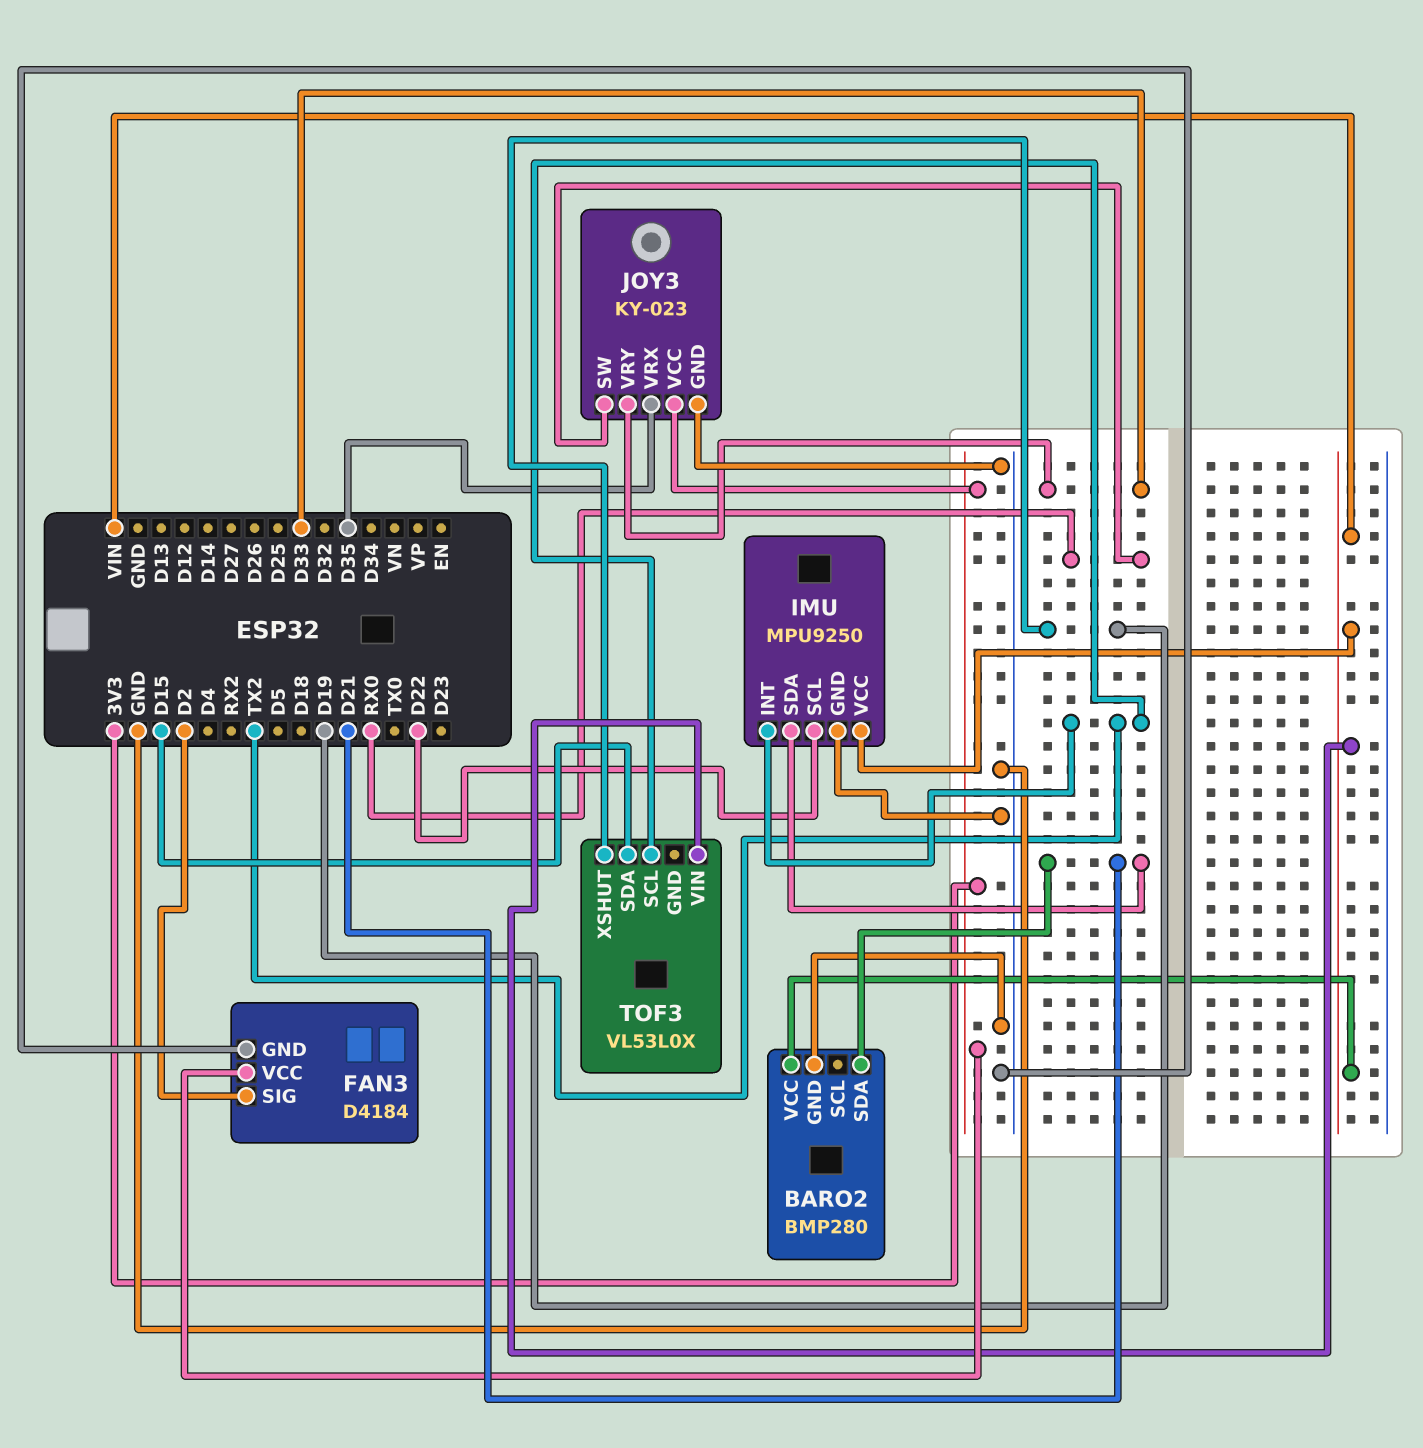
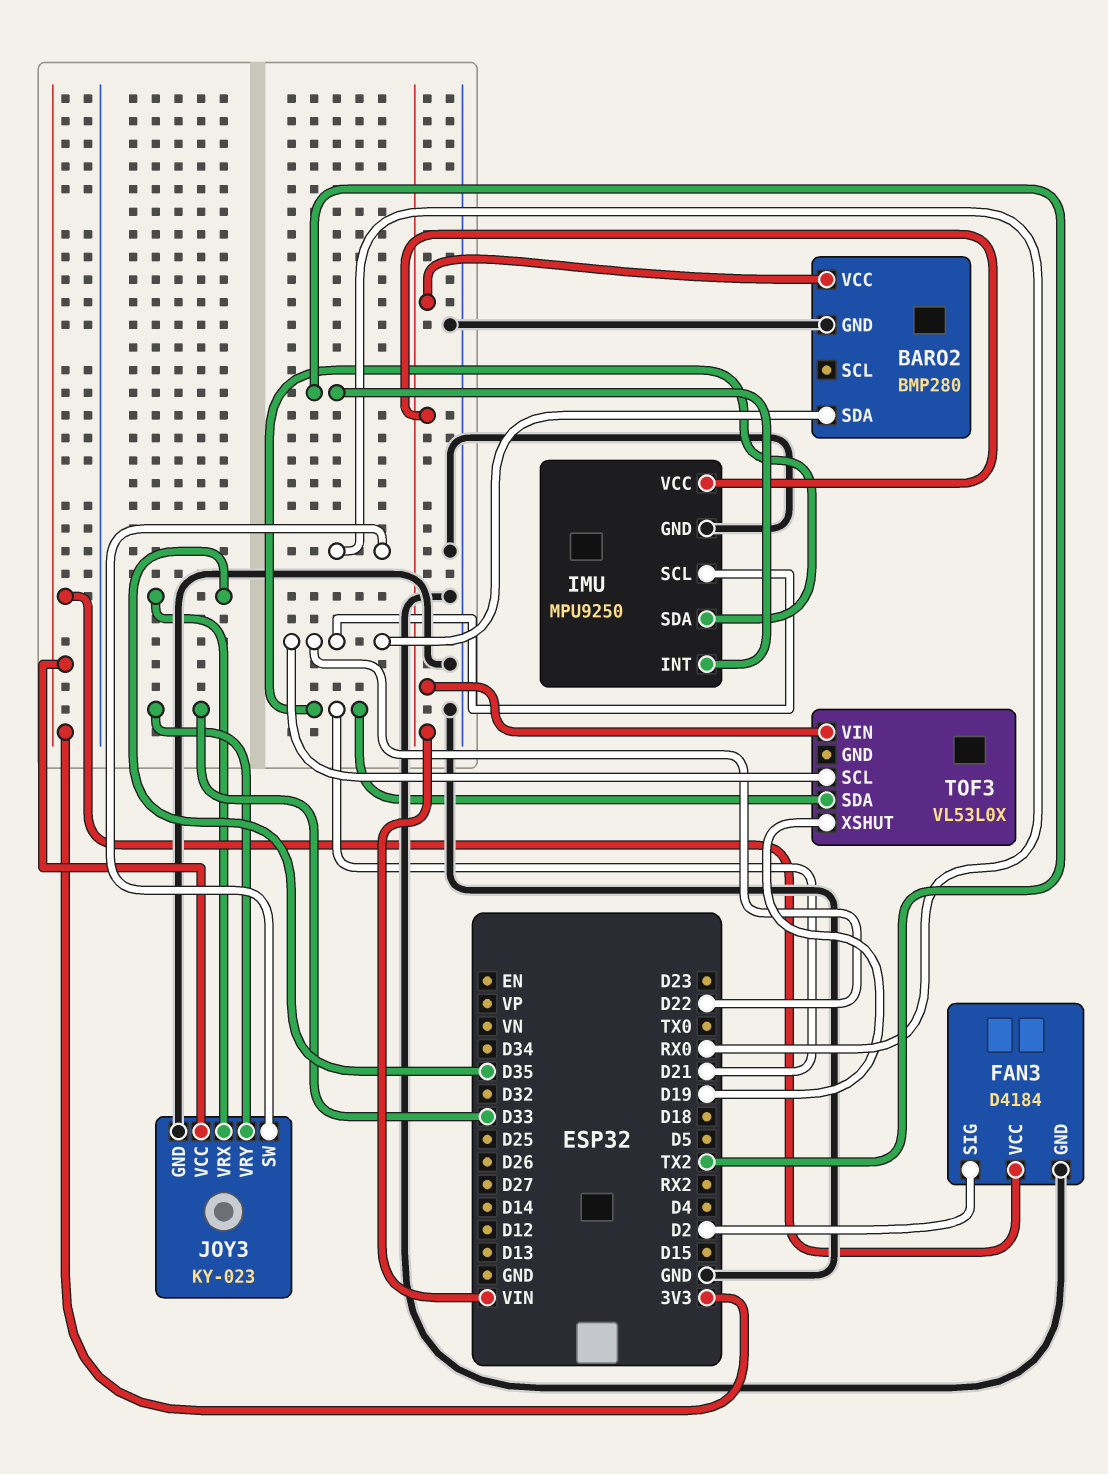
BARO2 pin SDA: D21 -> D22
TOF3 pin SCL: TX2 -> D22
TOF3 pin SDA: D15 -> D21

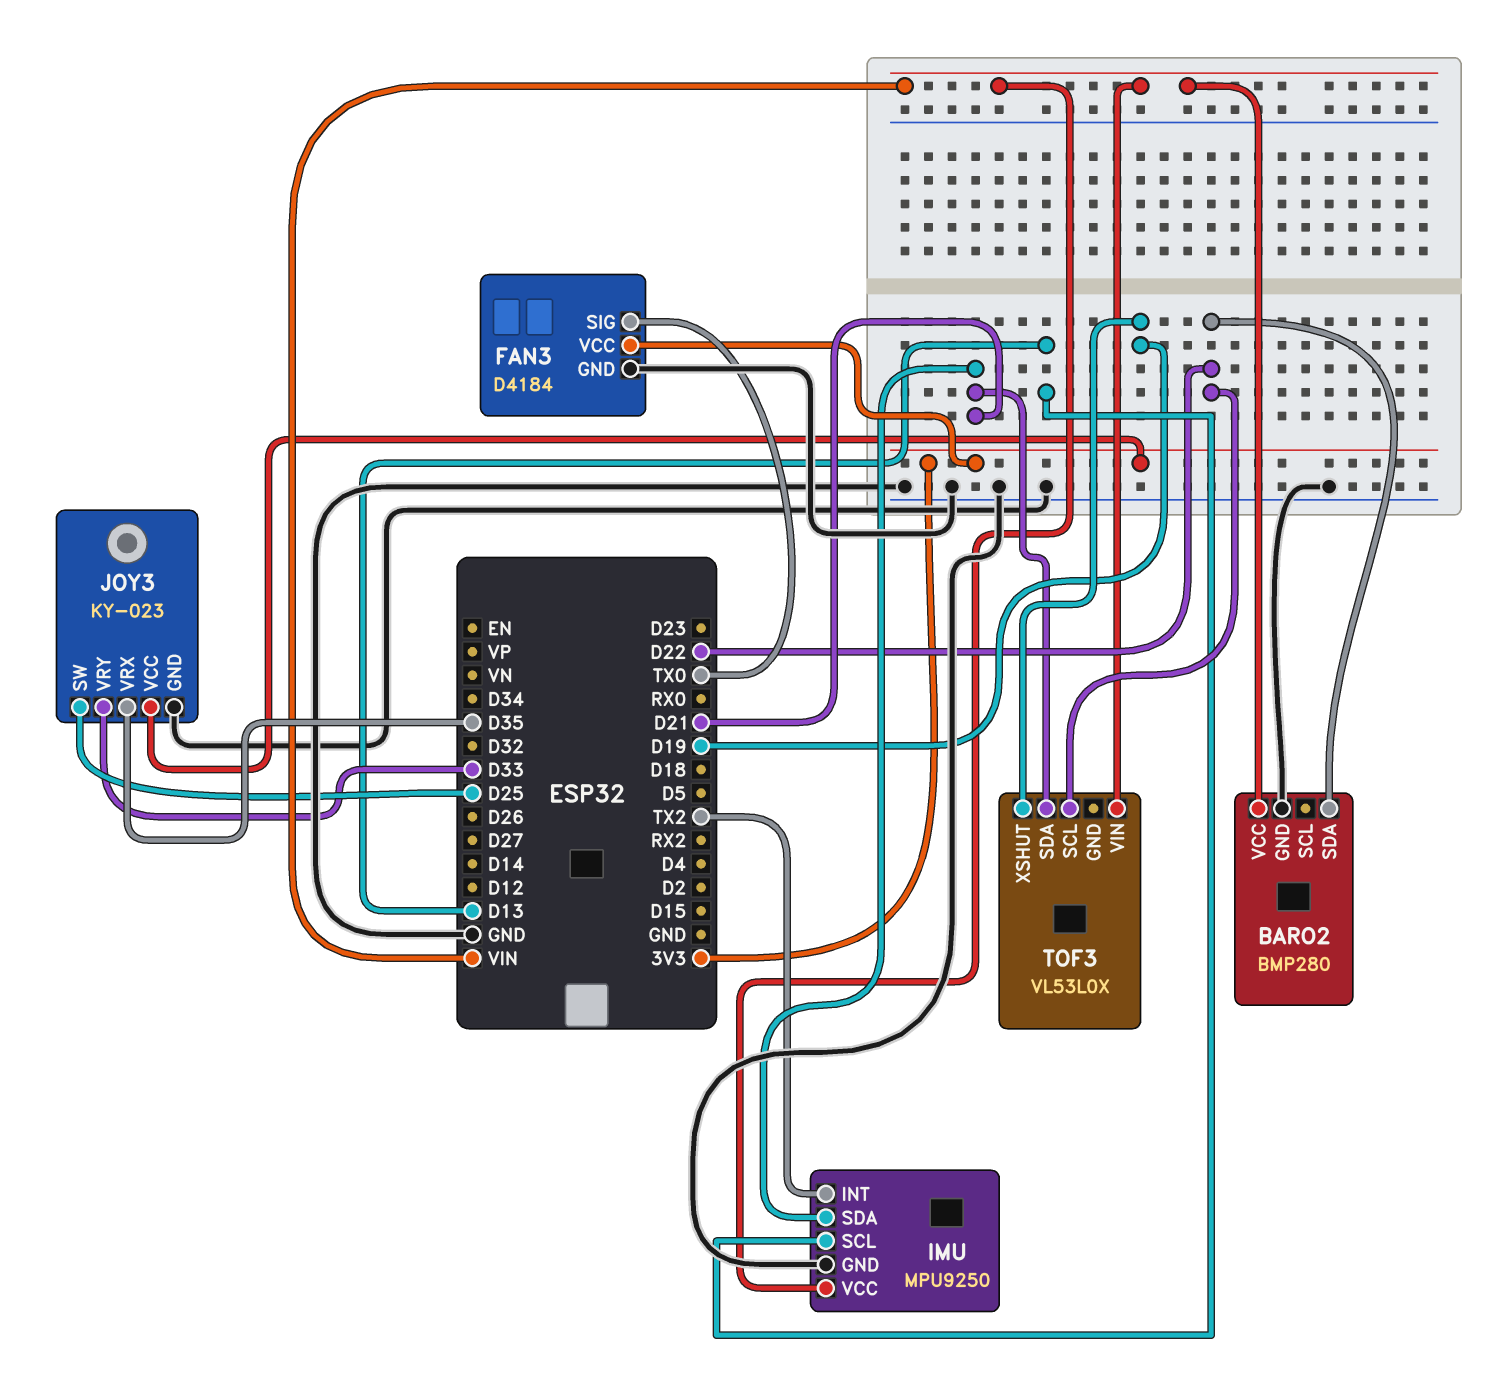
FAN3 pin SIG: D2 -> TX0
IMU pin SCL: D22 -> D13
JOY3 pin SW: RX0 -> D25

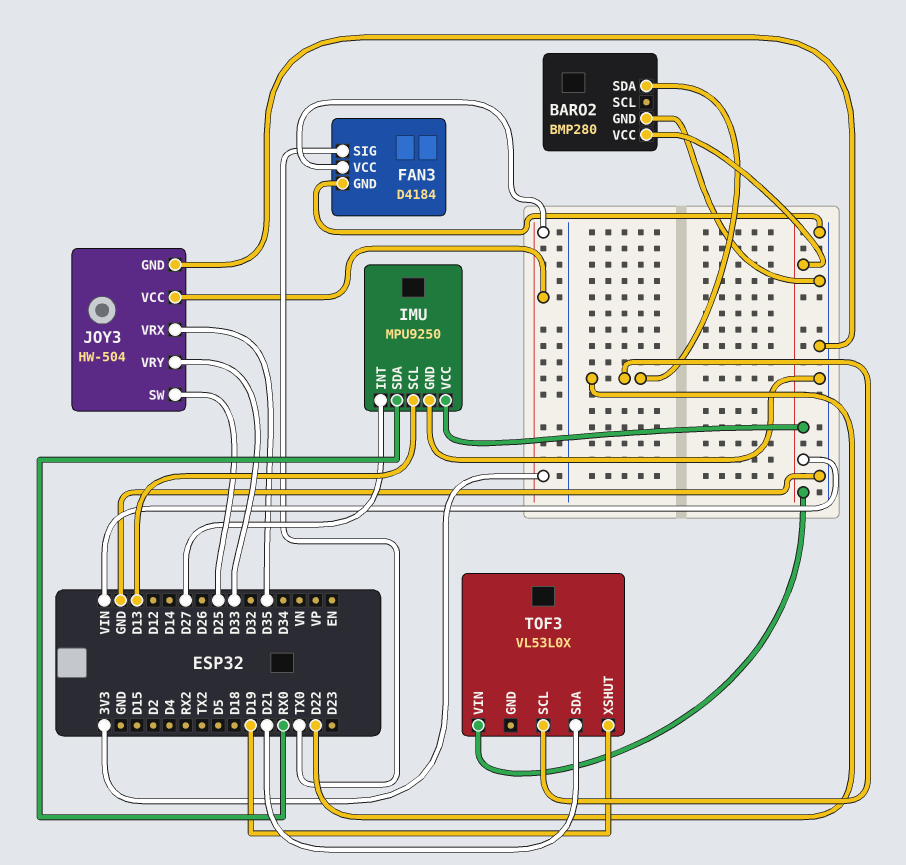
IMU pin INT: TX2 -> D27
IMU pin SDA: D21 -> RX0
JOY3: KY-023 -> HW-504

